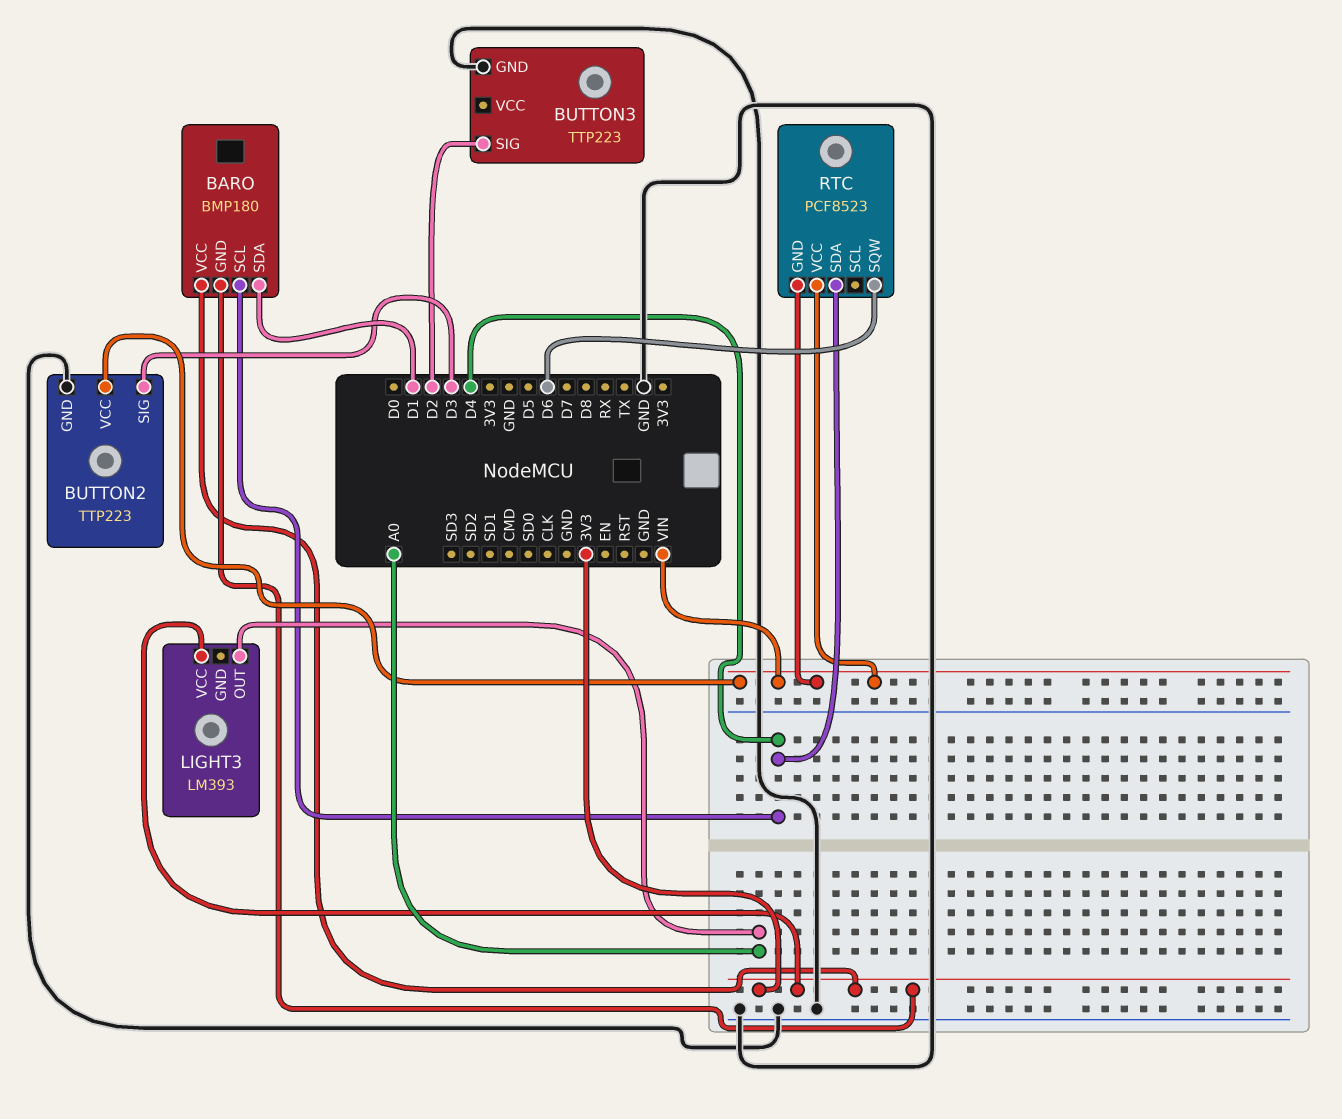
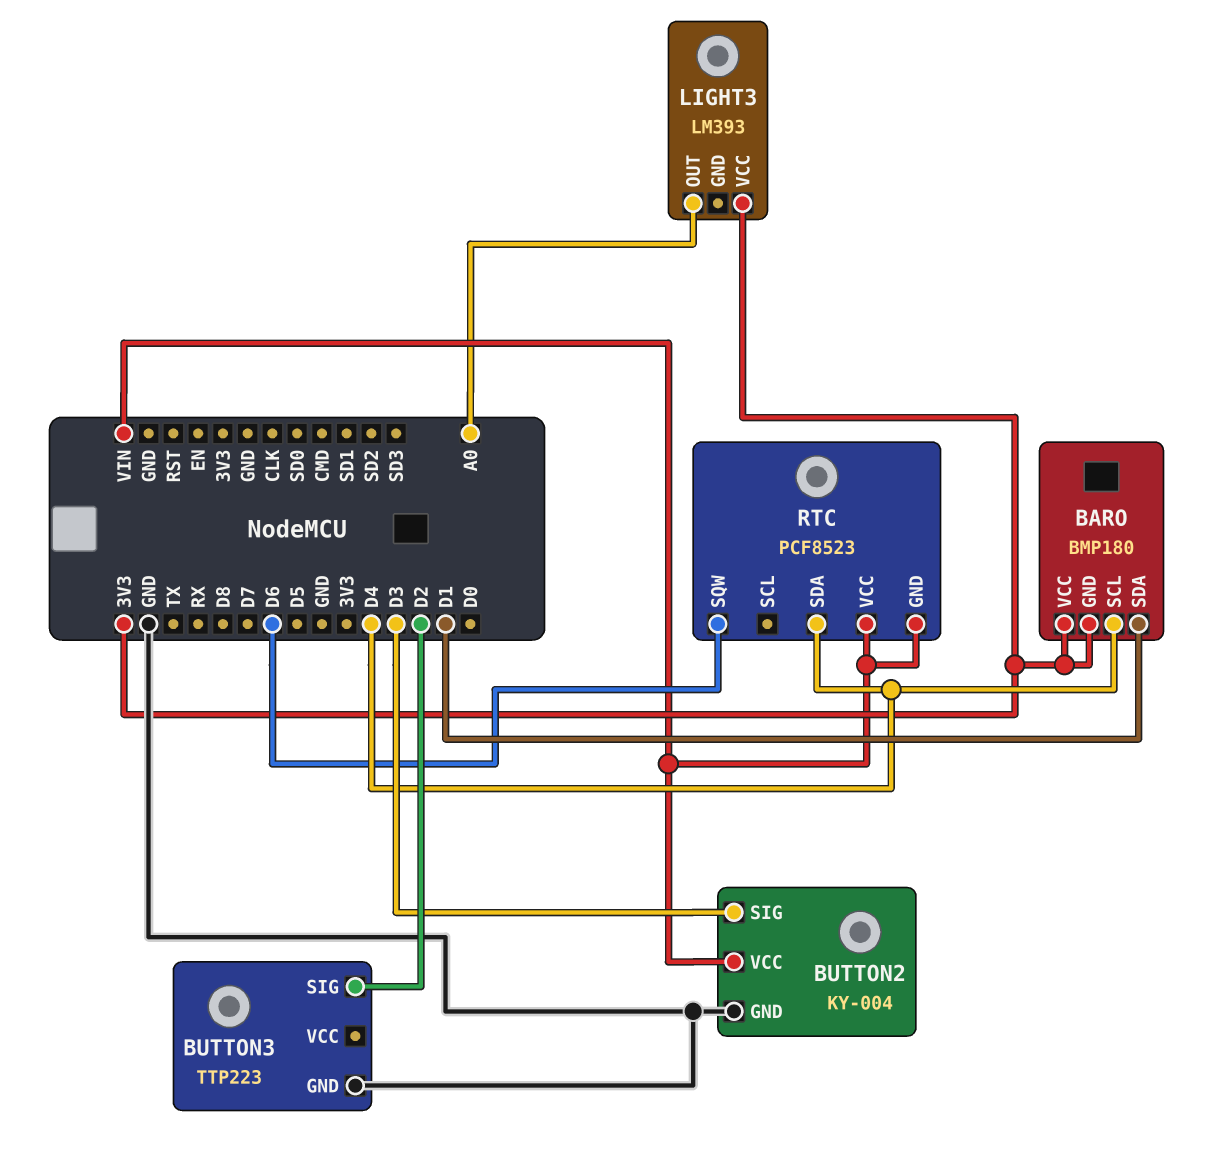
BUTTON2: TTP223 -> KY-004

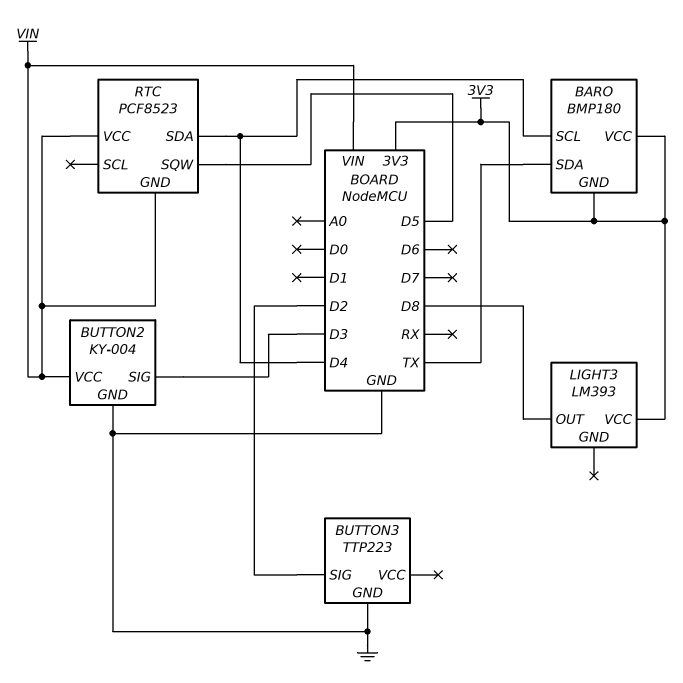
BARO pin SDA: D1 -> TX
LIGHT3 pin OUT: A0 -> D8
RTC pin SQW: D6 -> D5

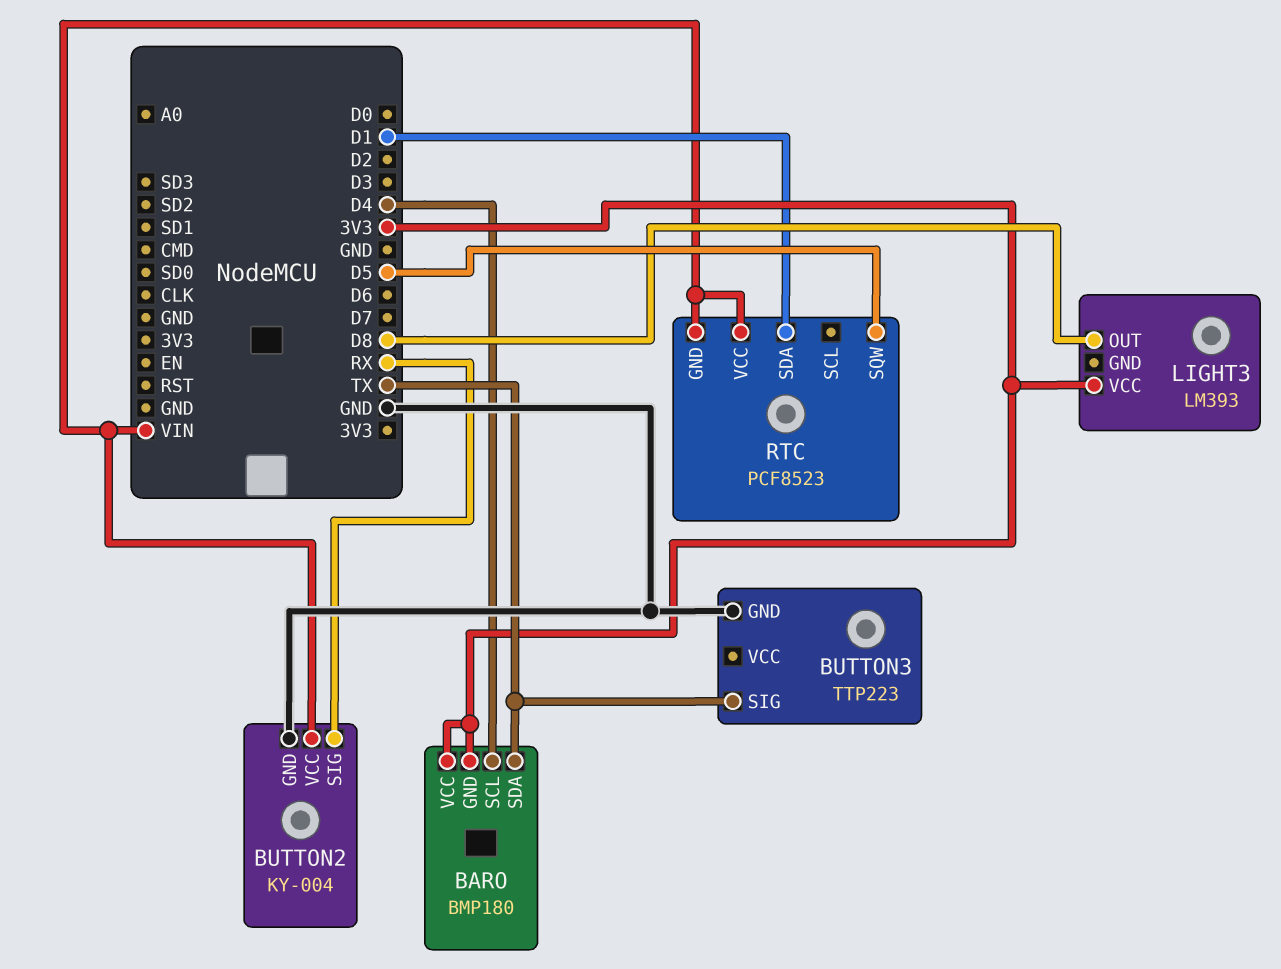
BUTTON2 pin SIG: D3 -> RX
BUTTON3 pin SIG: D2 -> TX
RTC pin SDA: D4 -> D1

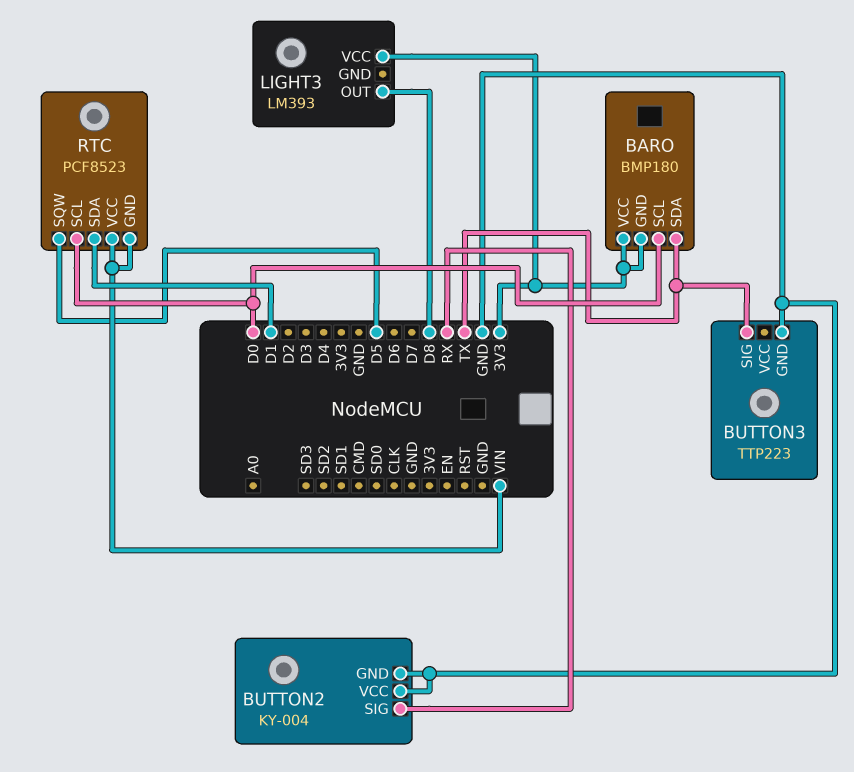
BARO pin SCL: D4 -> D0
BUTTON2 pin VCC: VIN -> GND
RTC pin SCL: none -> D0

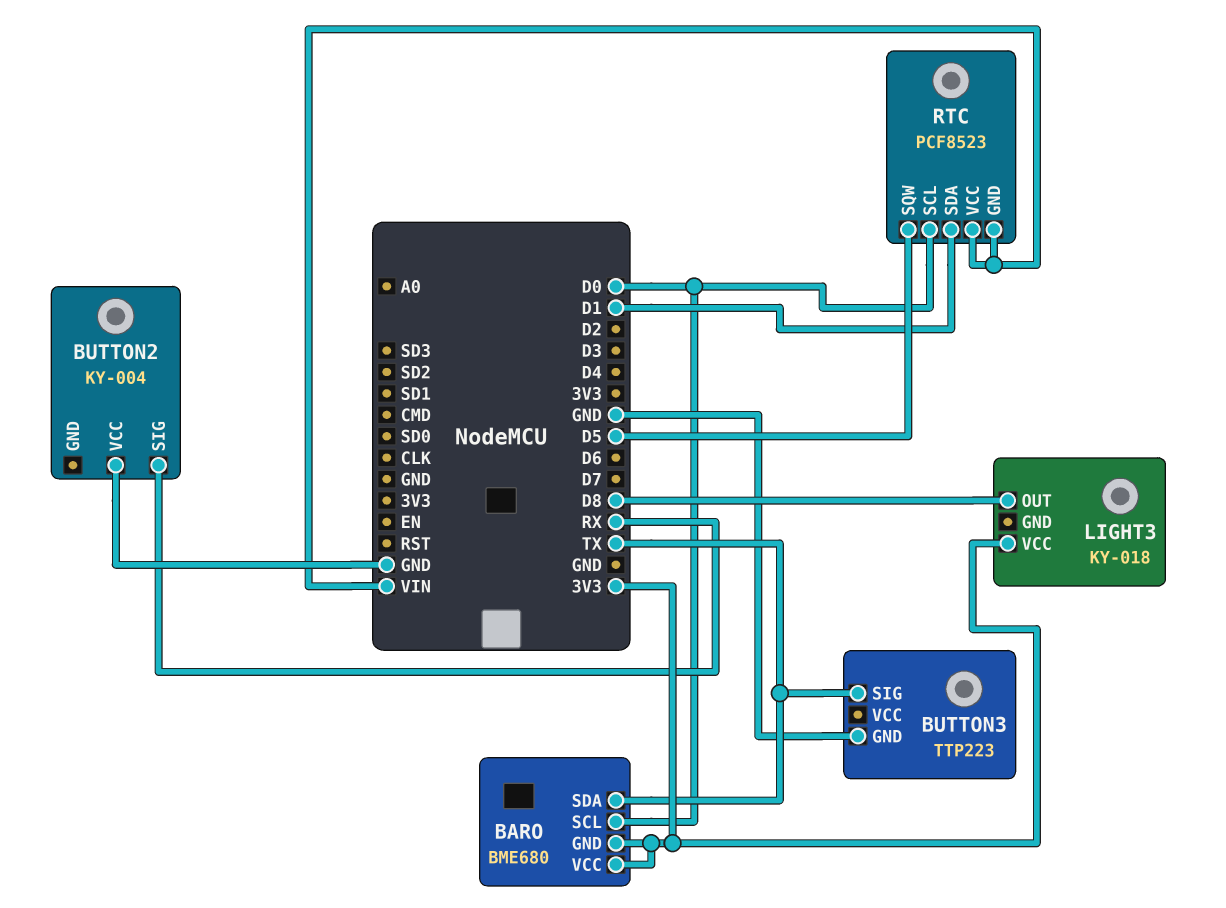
BARO: BMP180 -> BME680
BUTTON2 pin GND: GND -> none
LIGHT3: LM393 -> KY-018

